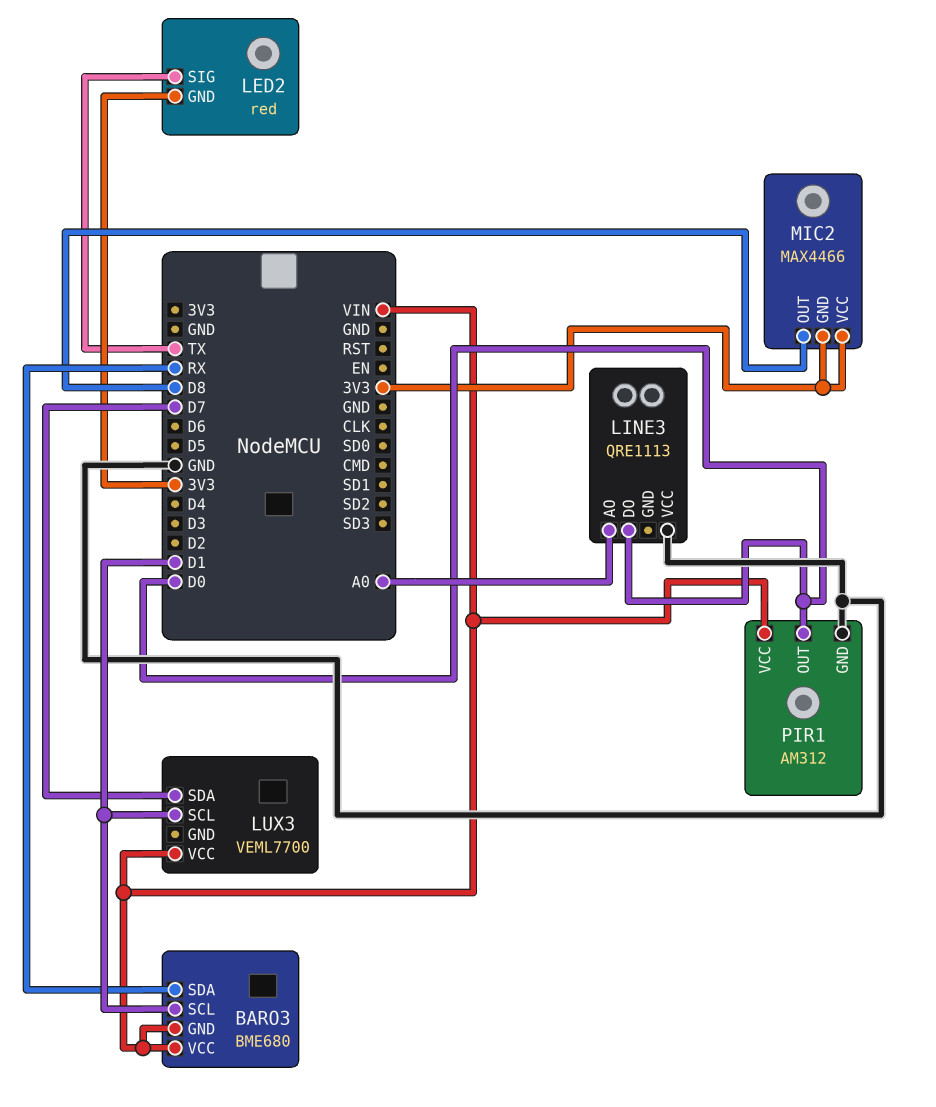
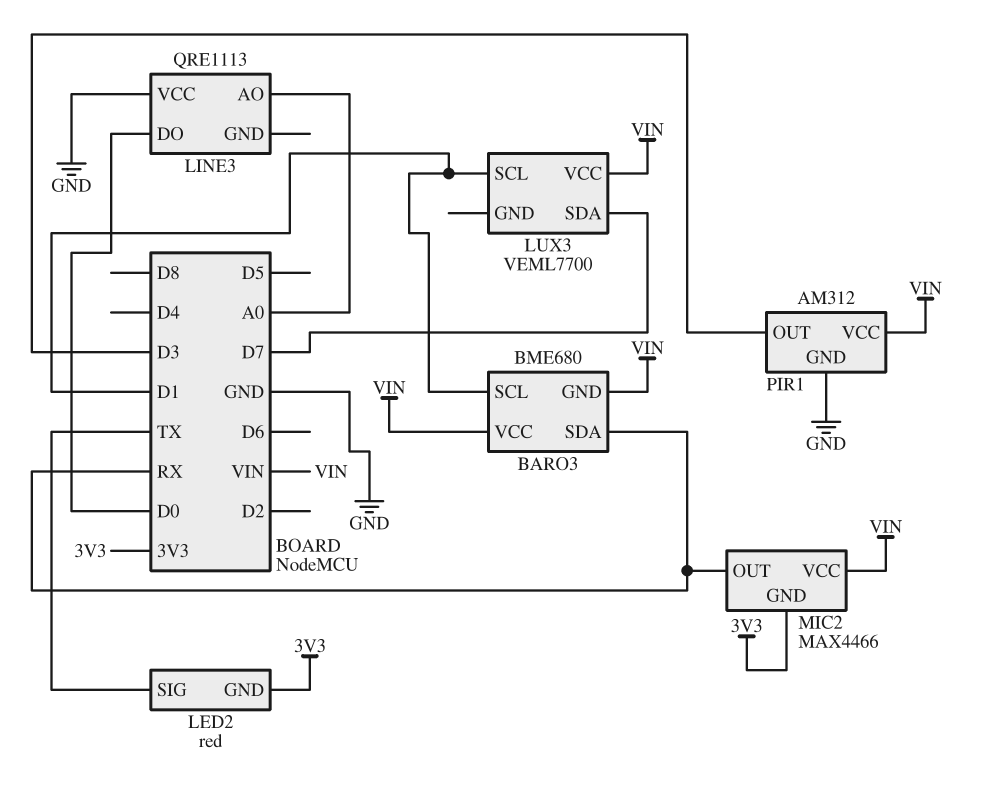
MIC2 pin OUT: D8 -> RX
MIC2 pin VCC: 3V3 -> VIN
PIR1 pin OUT: D0 -> D3

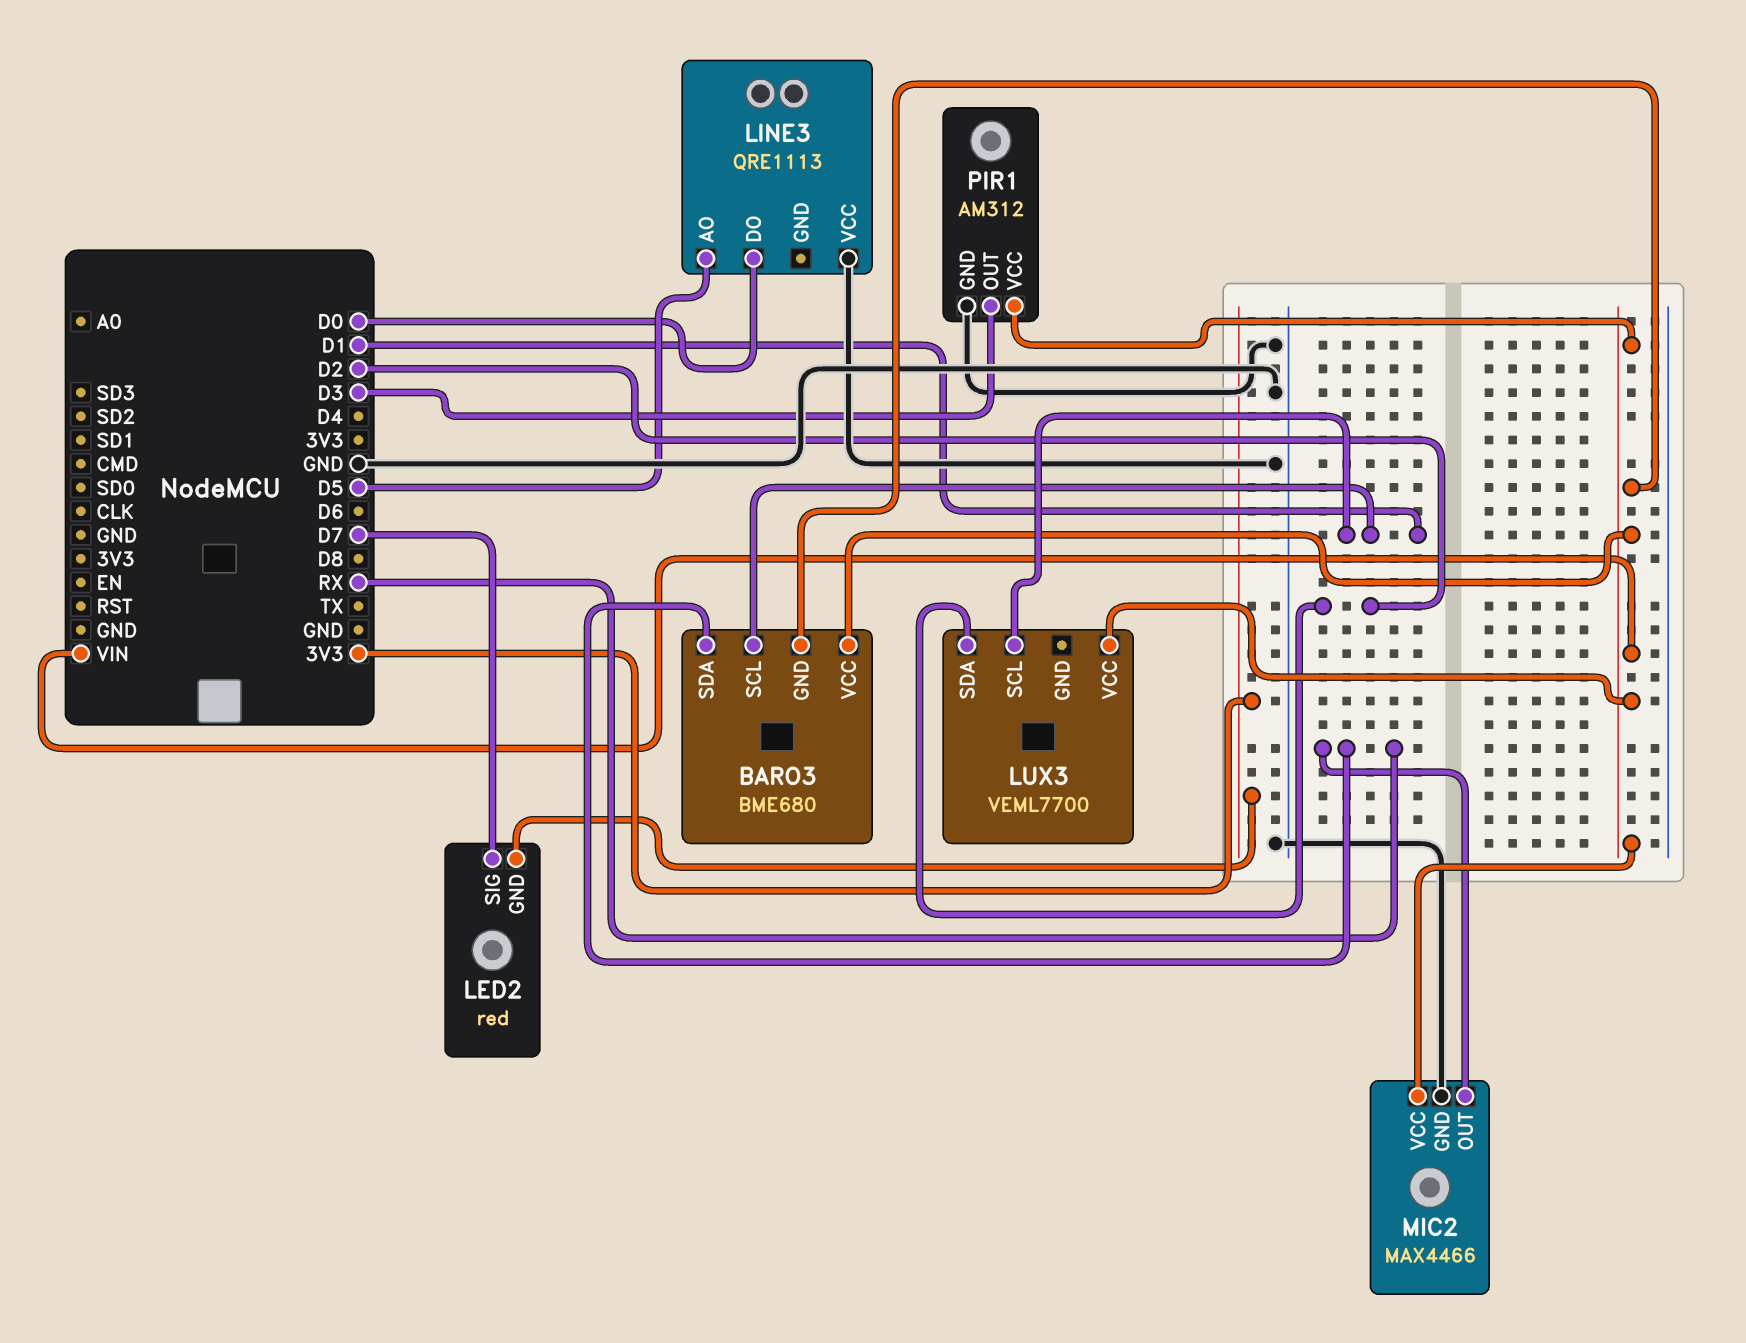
LED2 pin SIG: TX -> D7
LINE3 pin AO: A0 -> D5
LUX3 pin SDA: D7 -> D2
MIC2 pin GND: 3V3 -> GND

